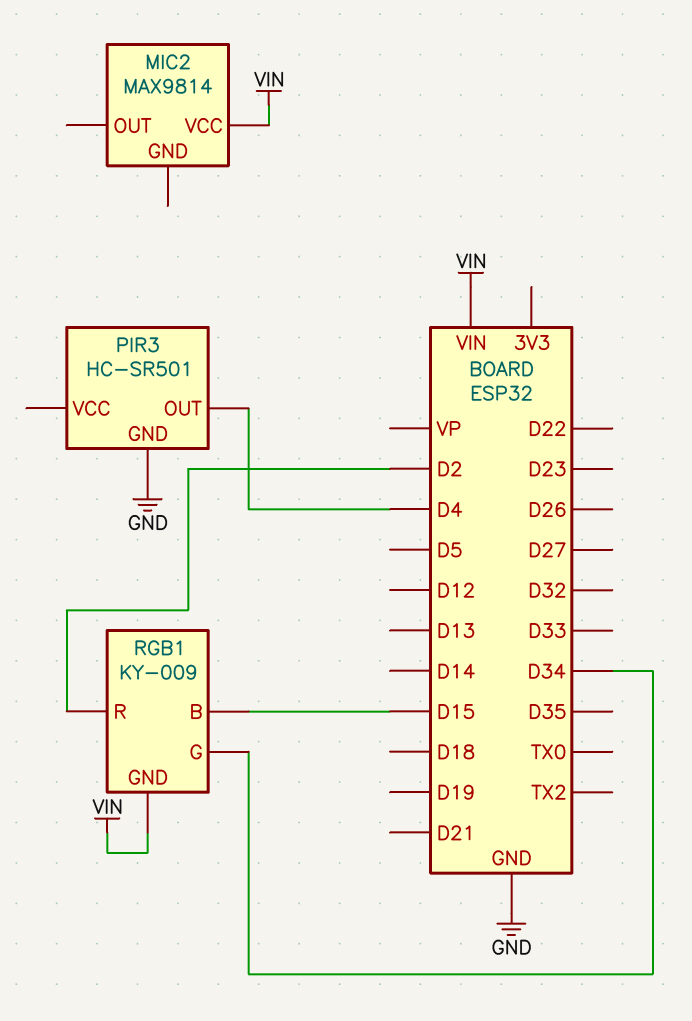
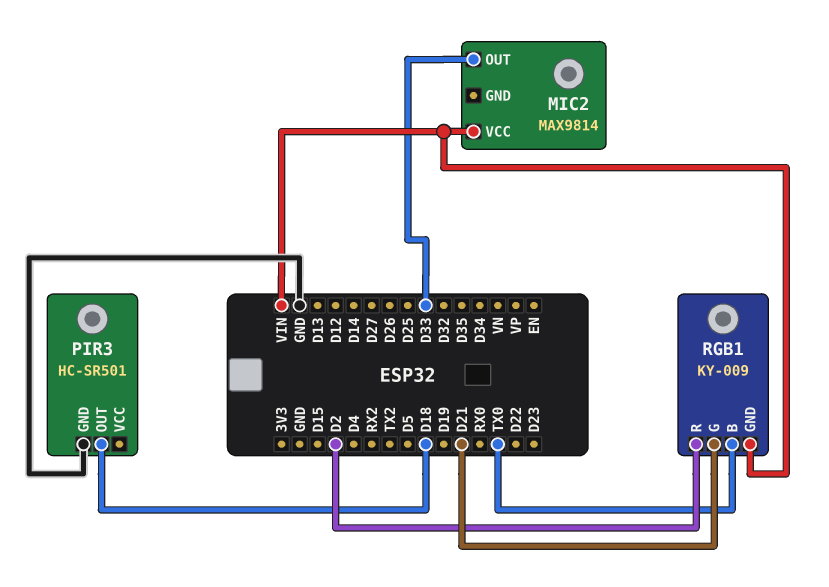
MIC2 pin OUT: none -> D33
PIR3 pin OUT: D4 -> D18
RGB1 pin B: D15 -> TX0
RGB1 pin G: D34 -> D21

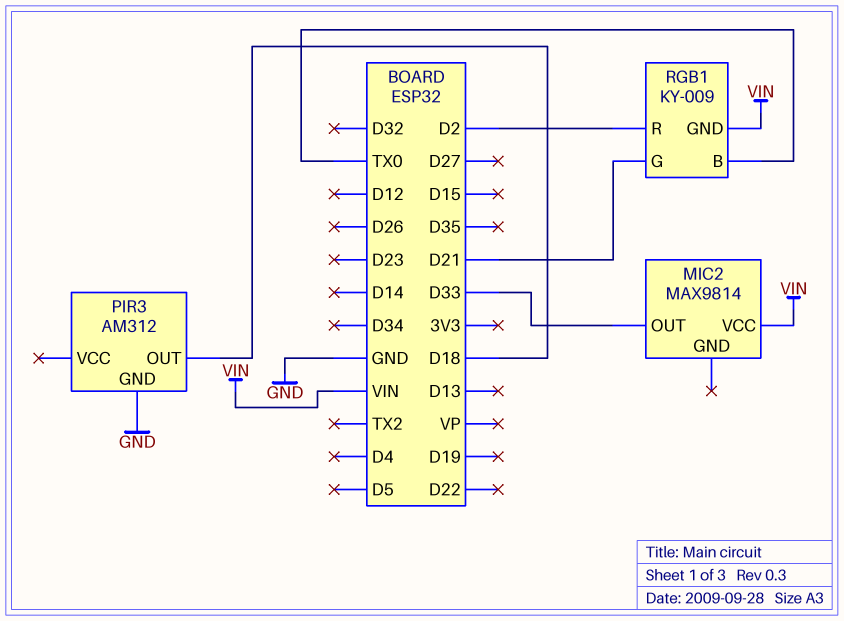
PIR3: HC-SR501 -> AM312

